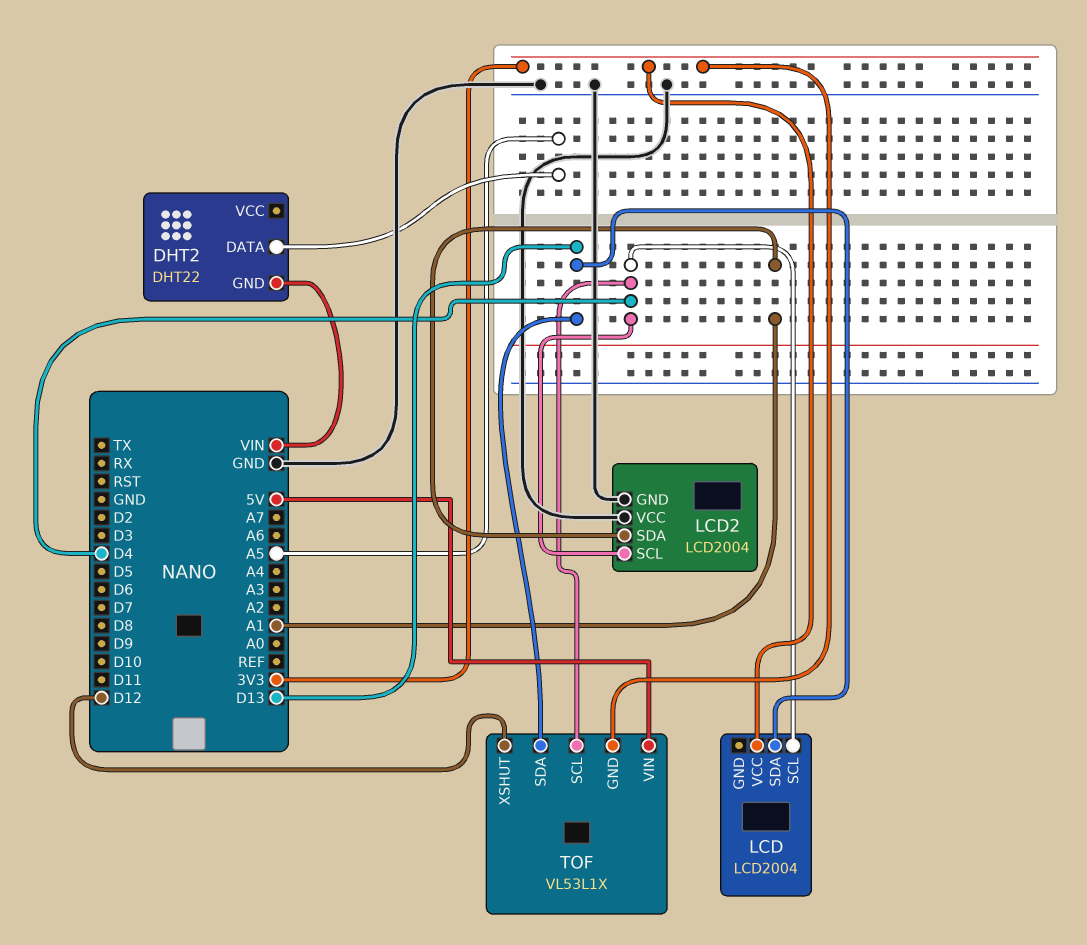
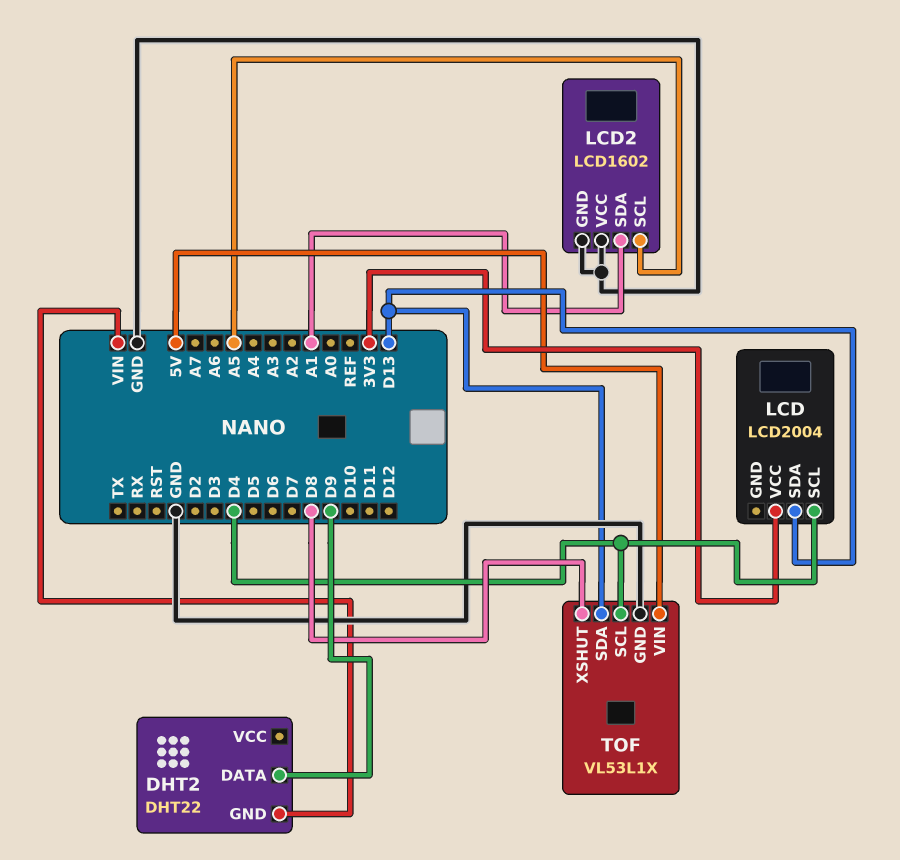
DHT2 pin DATA: A5 -> D9
LCD2: LCD2004 -> LCD1602
LCD2 pin SCL: D4 -> A5
TOF pin GND: 3V3 -> GND
TOF pin XSHUT: D12 -> D8

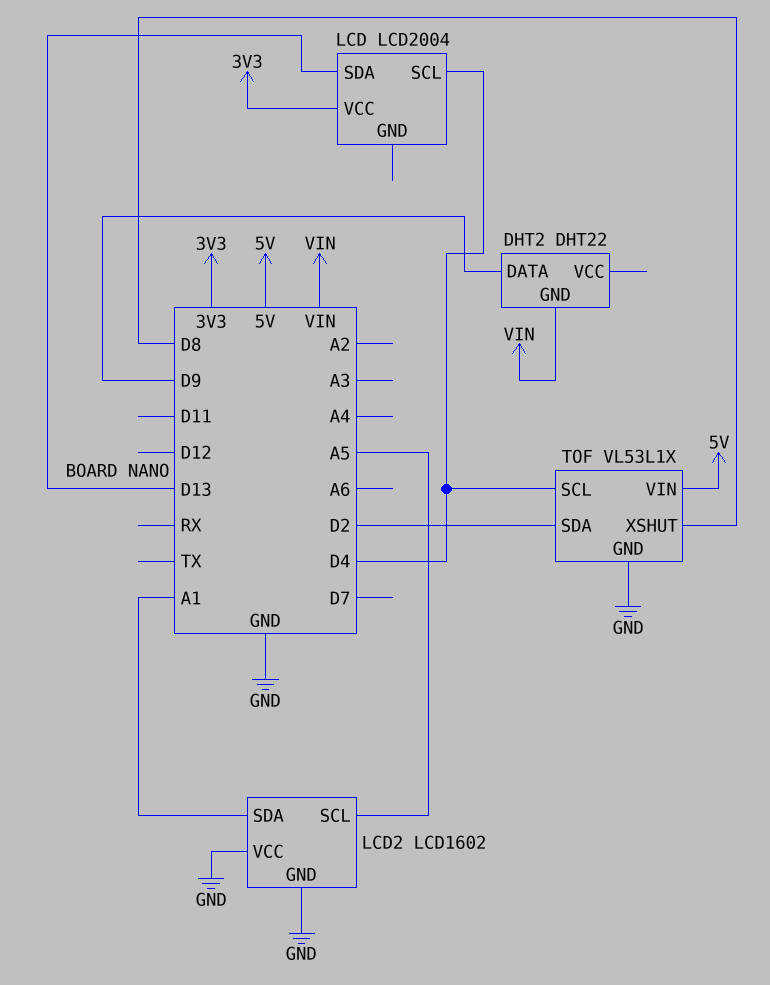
TOF pin SDA: D13 -> D2

